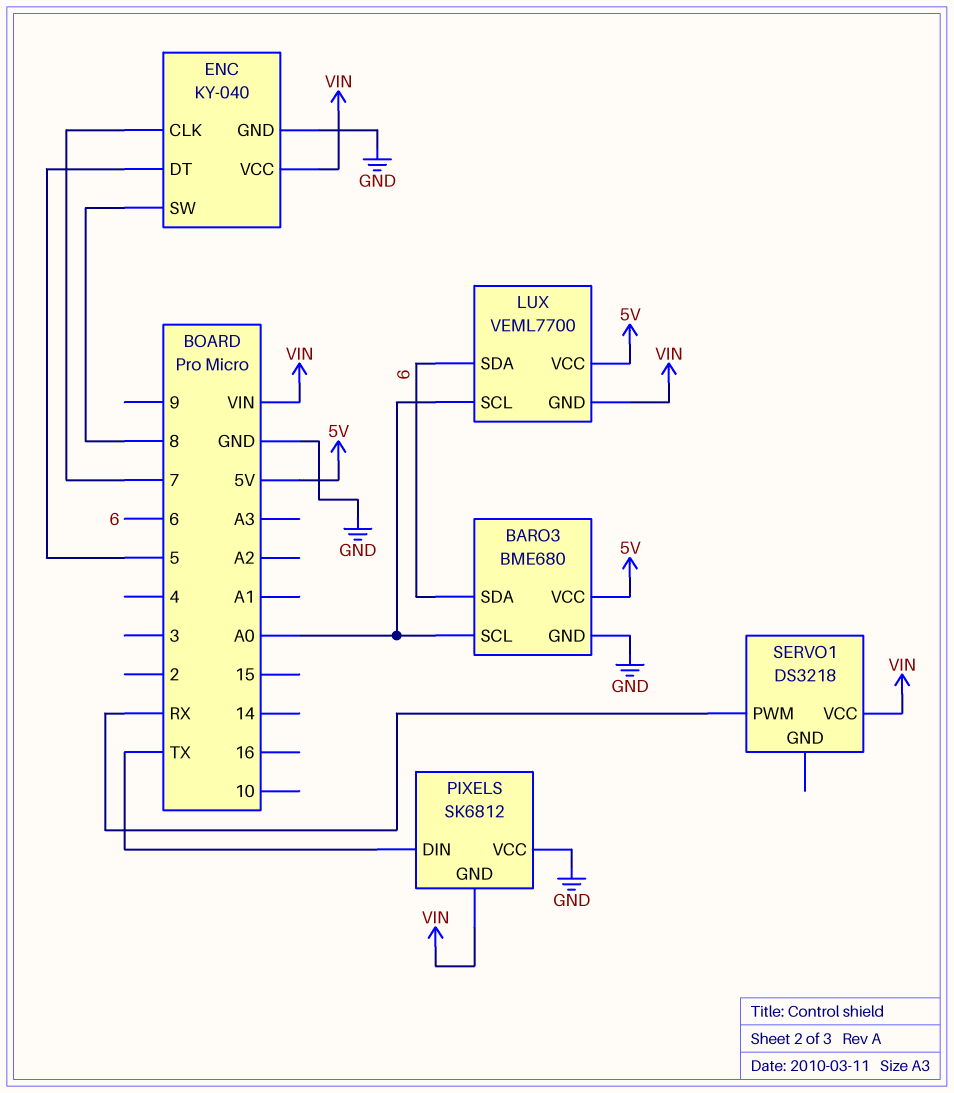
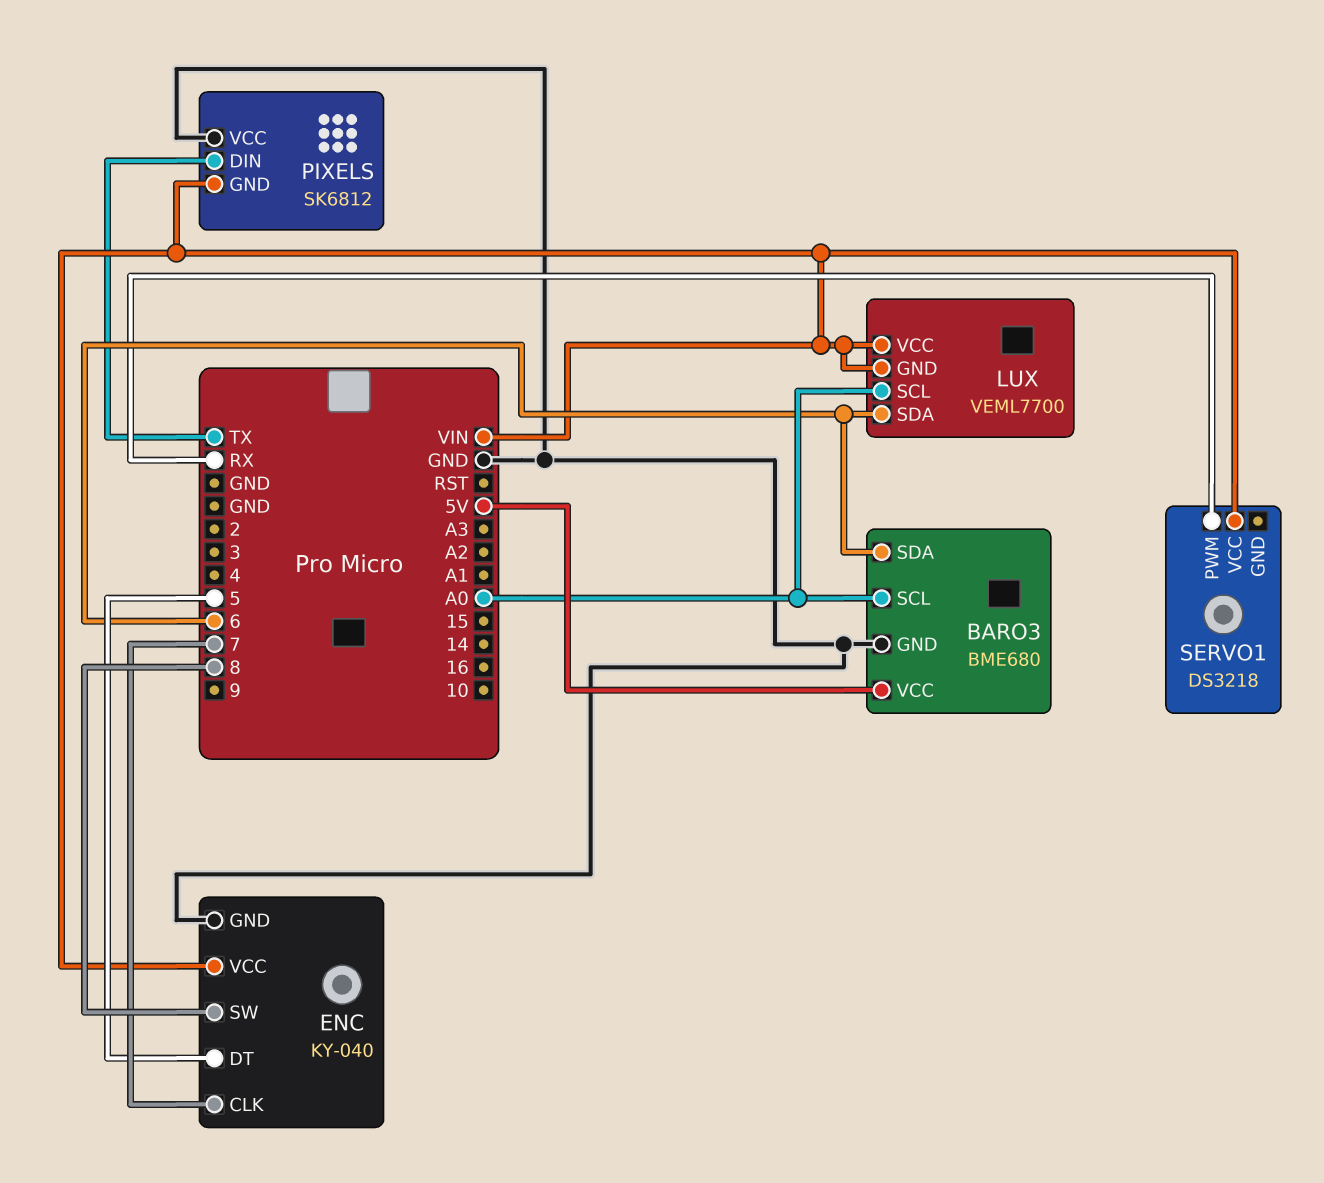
LUX pin VCC: 5V -> VIN

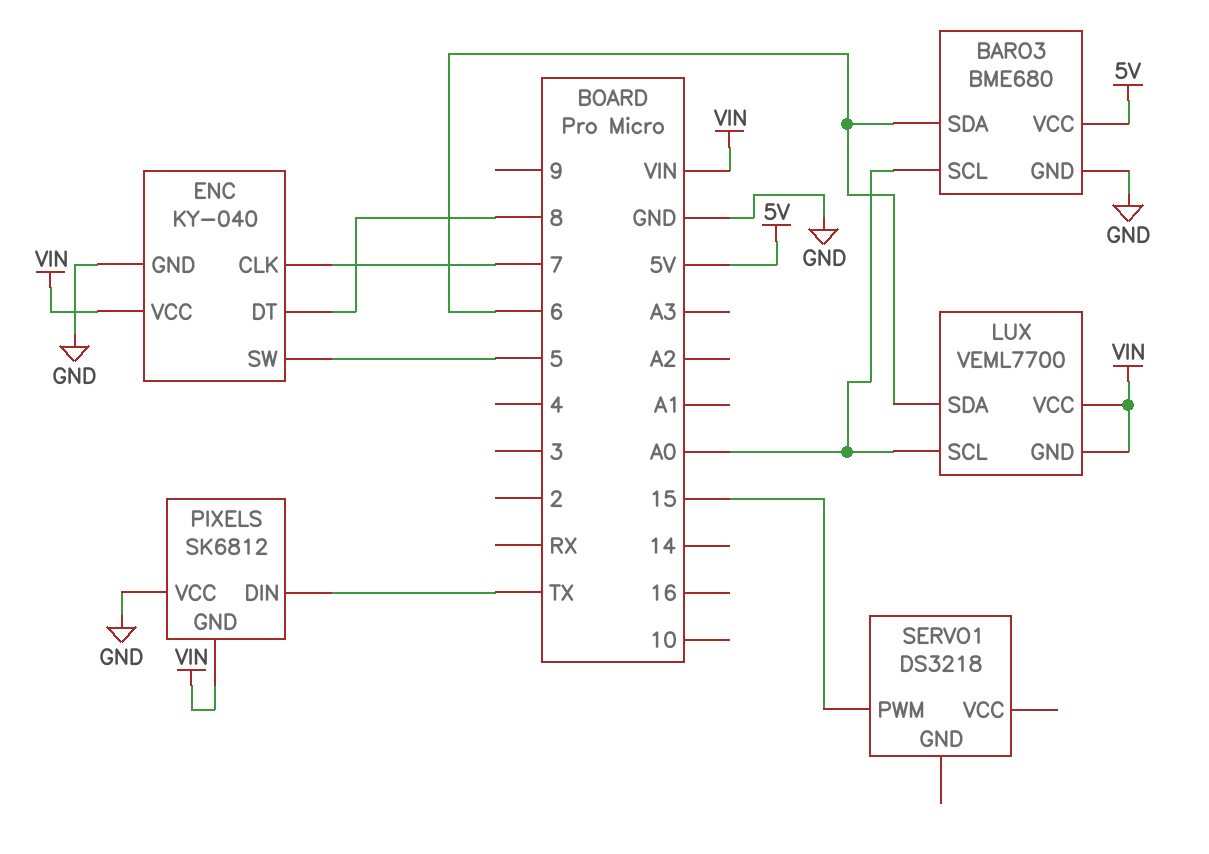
ENC pin DT: 5 -> 8
ENC pin SW: 8 -> 5
SERVO1 pin PWM: RX -> 15
SERVO1 pin VCC: VIN -> none

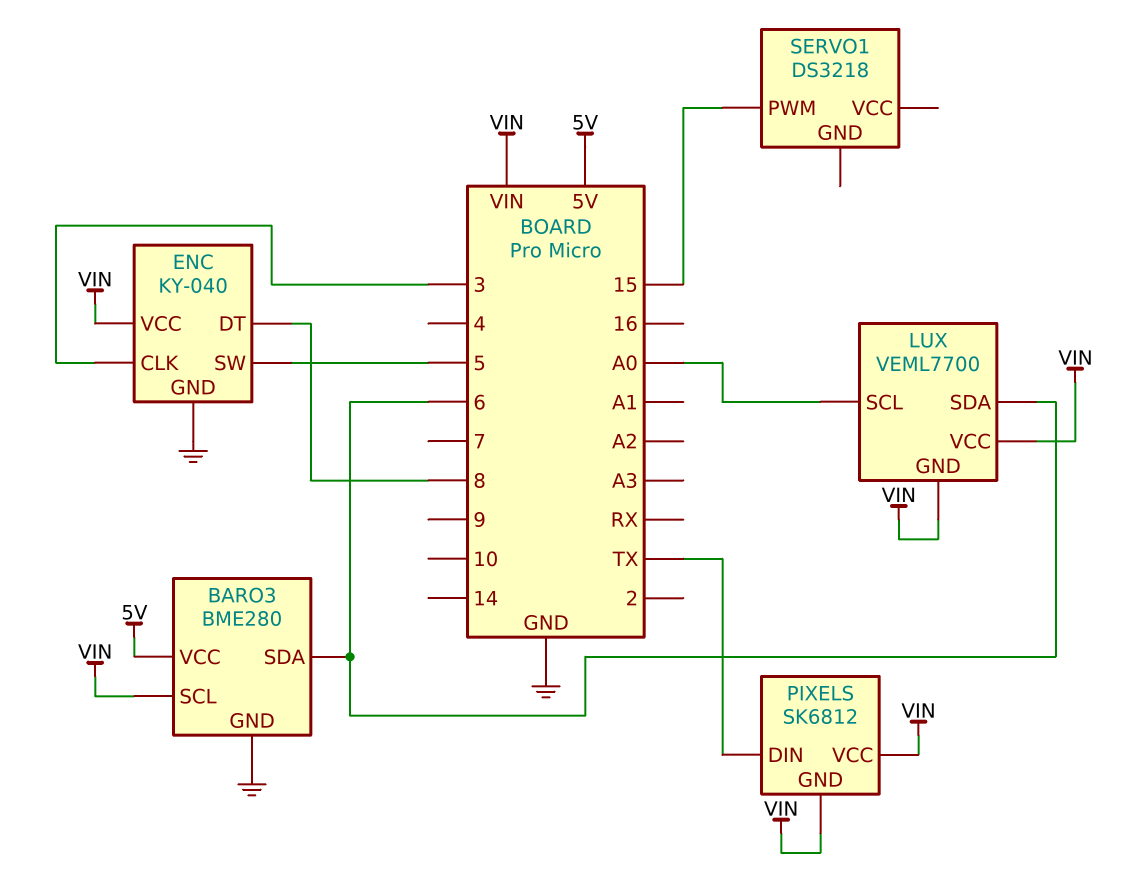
BARO3: BME680 -> BME280
BARO3 pin SCL: A0 -> VIN
ENC pin CLK: 7 -> 3
PIXELS pin VCC: GND -> VIN

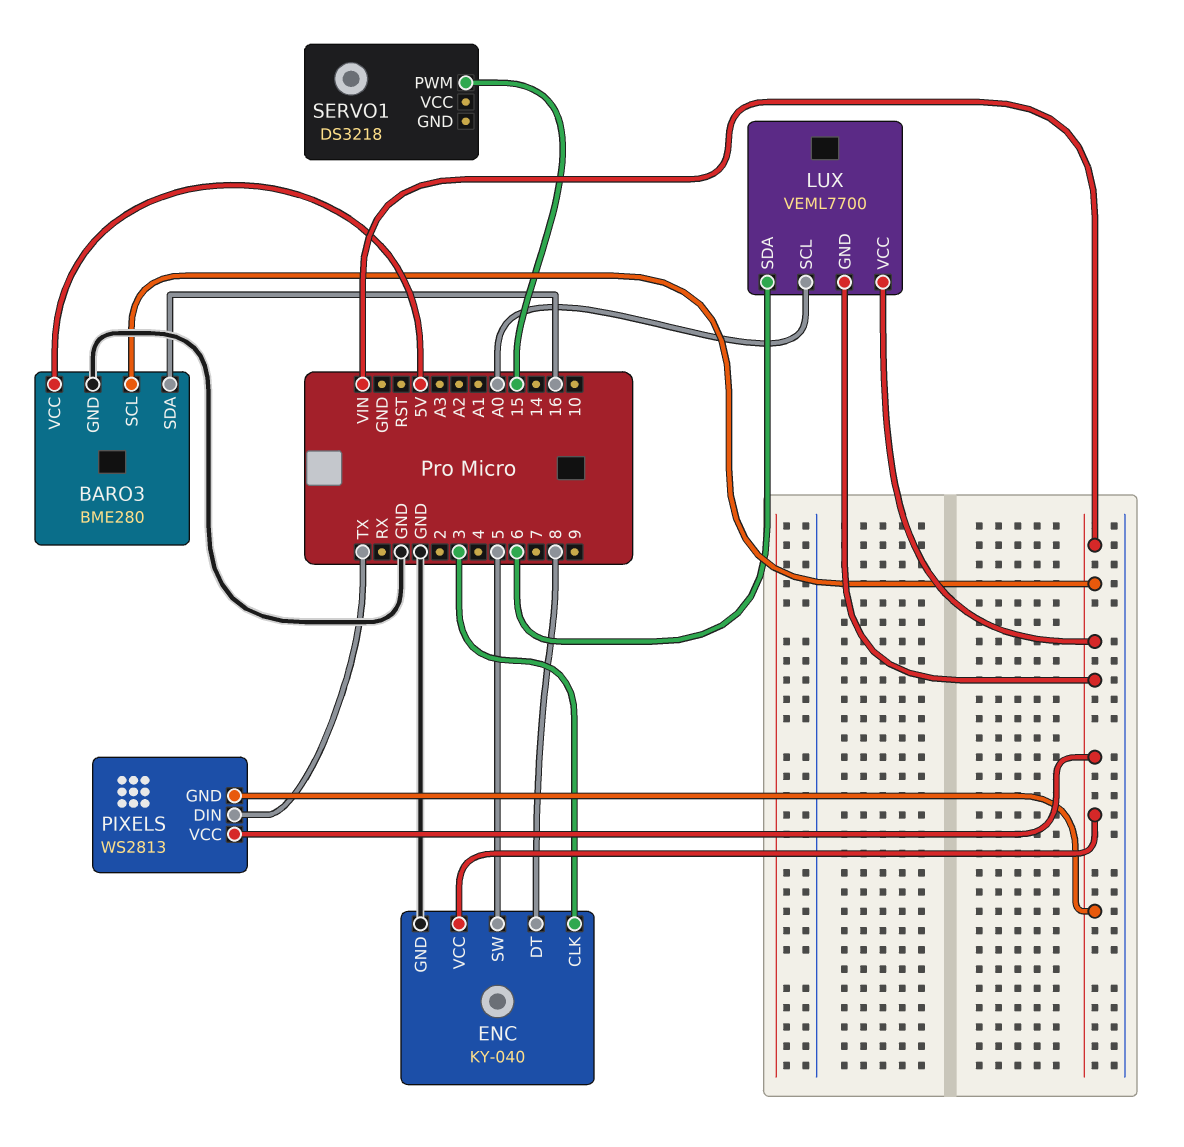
BARO3 pin SDA: 6 -> 16
PIXELS: SK6812 -> WS2813

